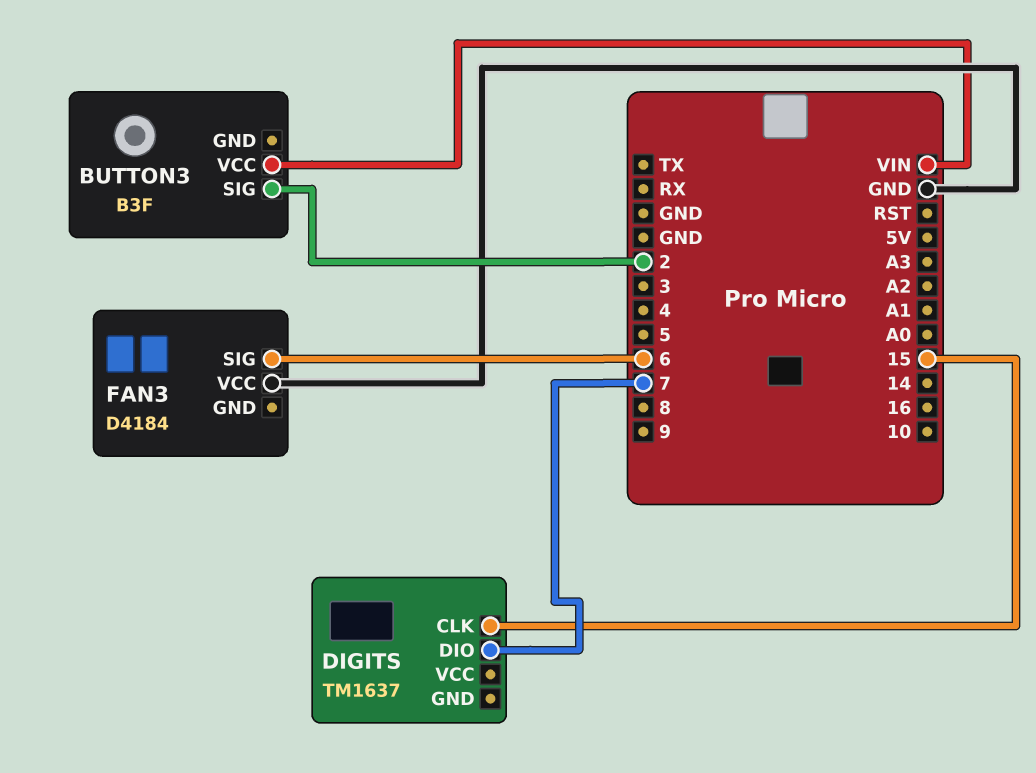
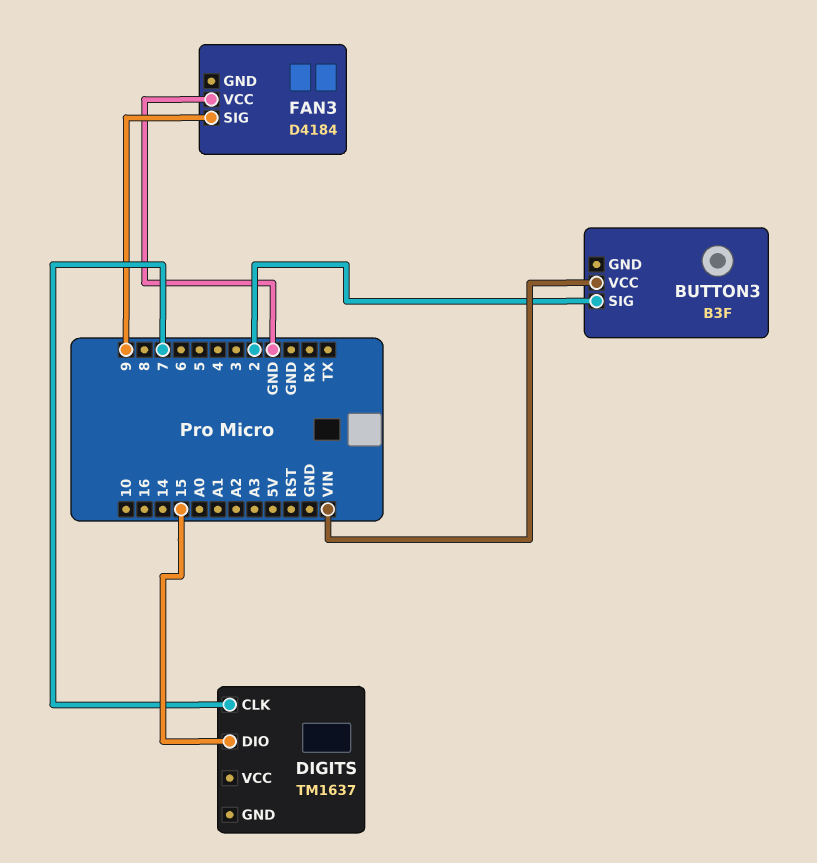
DIGITS pin CLK: 15 -> 7
DIGITS pin DIO: 7 -> 15
FAN3 pin SIG: 6 -> 9

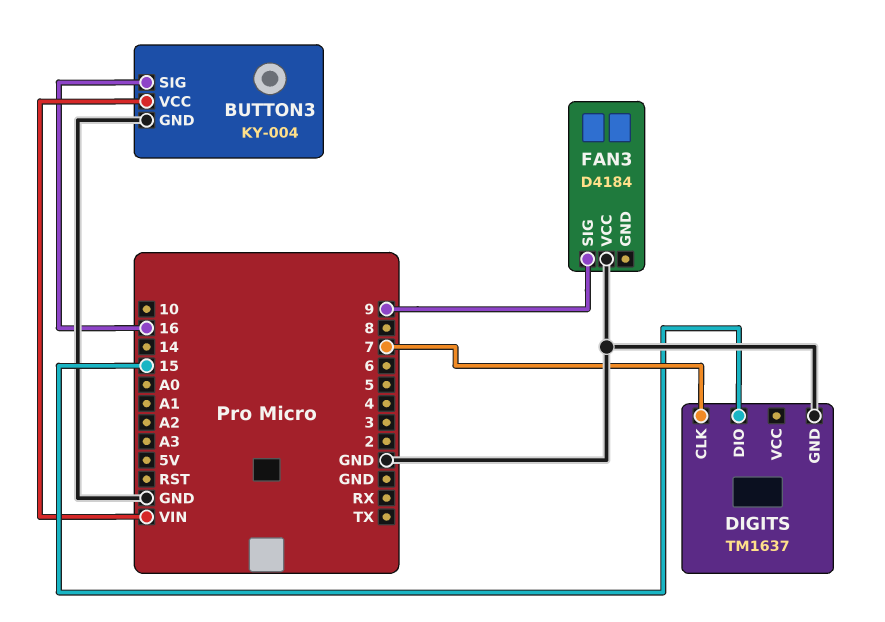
BUTTON3: B3F -> KY-004
BUTTON3 pin GND: none -> GND
BUTTON3 pin SIG: 2 -> 16
DIGITS pin GND: none -> GND

